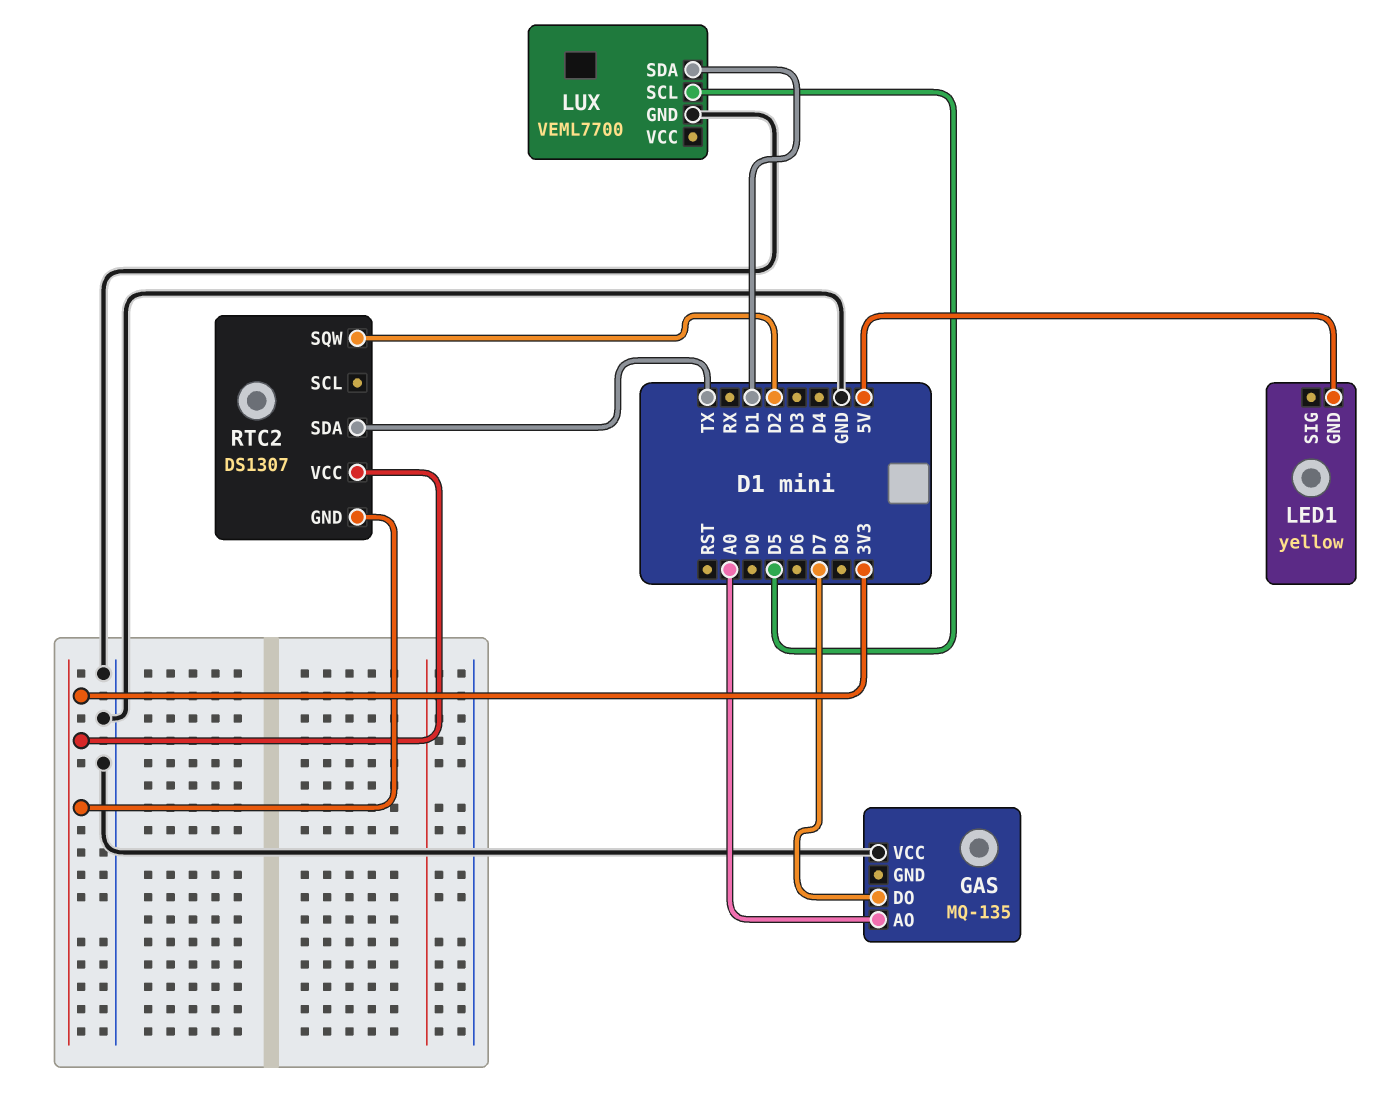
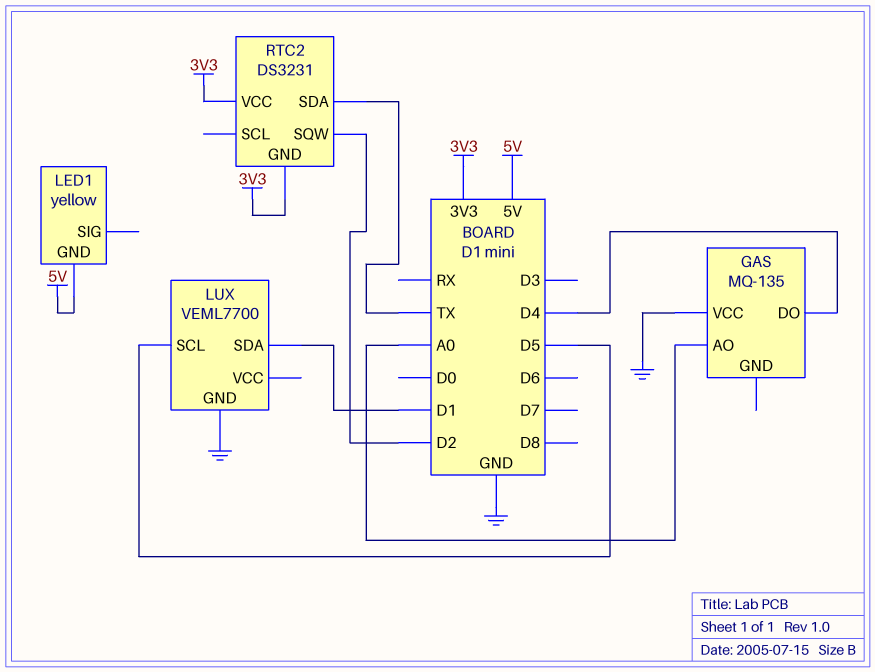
GAS pin DO: D7 -> D4
RTC2: DS1307 -> DS3231

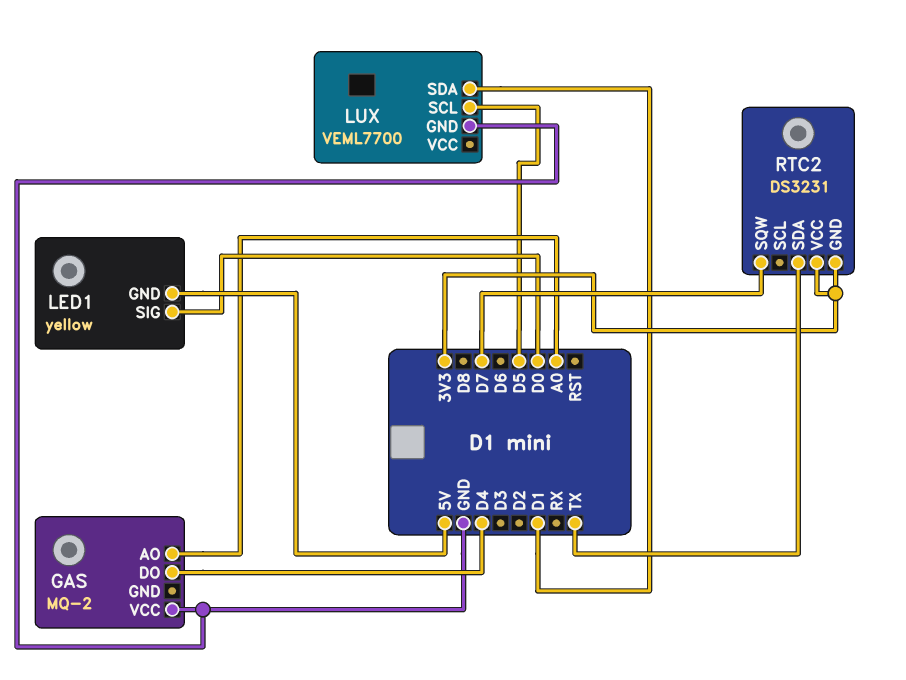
GAS: MQ-135 -> MQ-2
LED1 pin SIG: none -> D0
RTC2 pin SQW: D2 -> D7

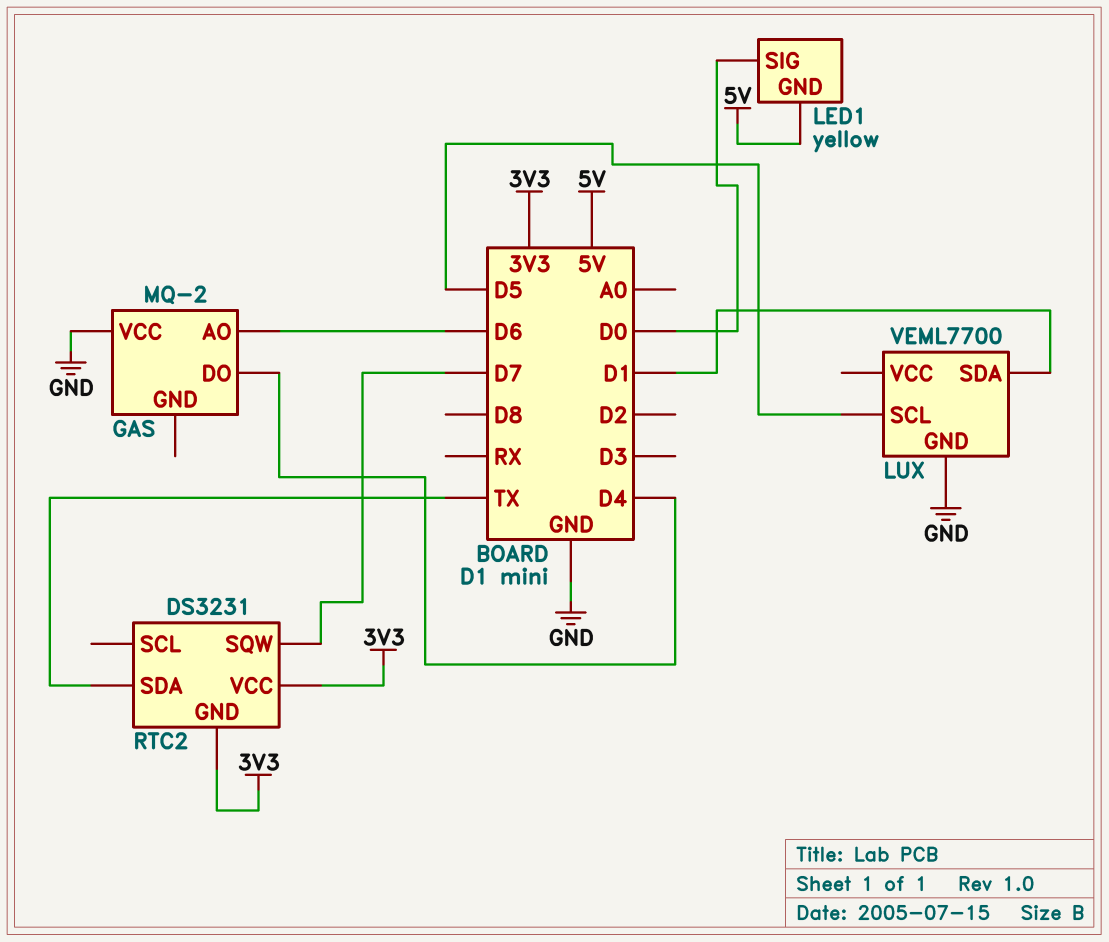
GAS pin AO: A0 -> D6

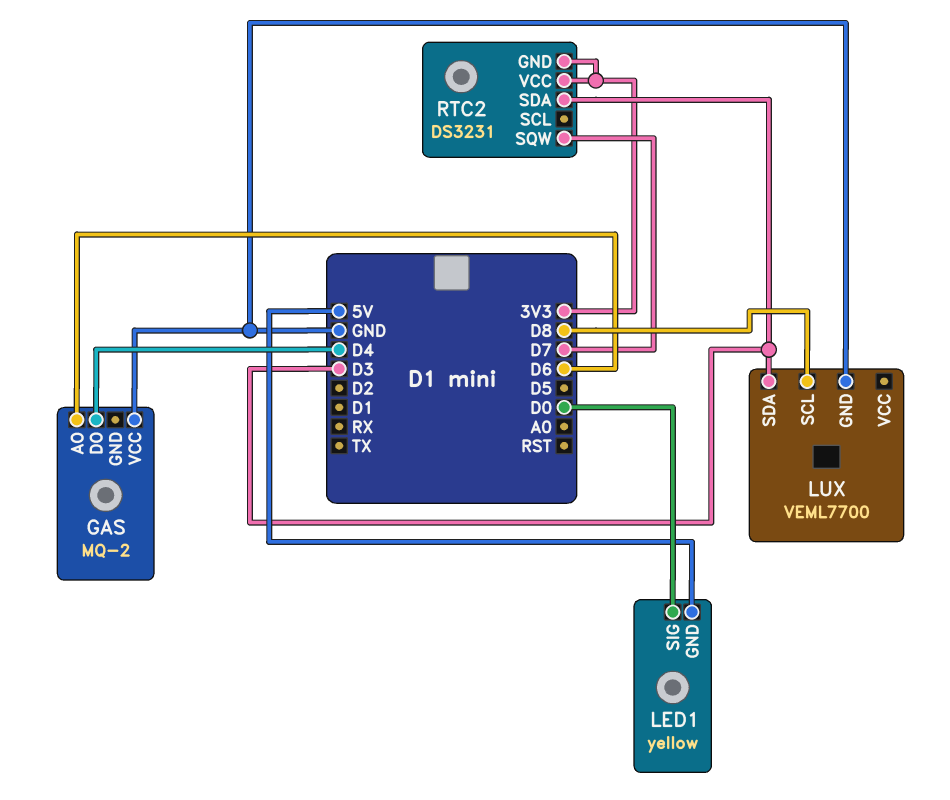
LUX pin SCL: D5 -> D8
LUX pin SDA: D1 -> D3
RTC2 pin SDA: TX -> D3

